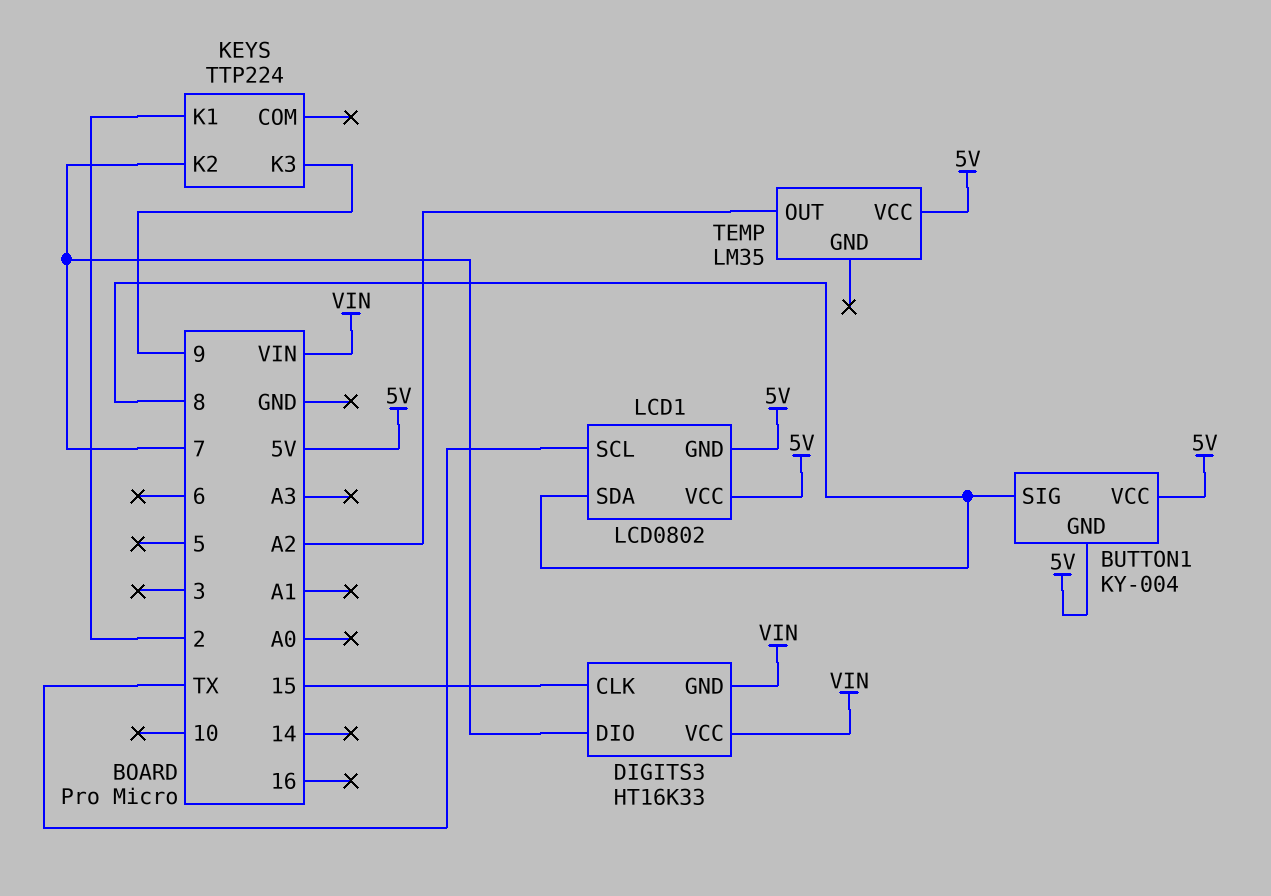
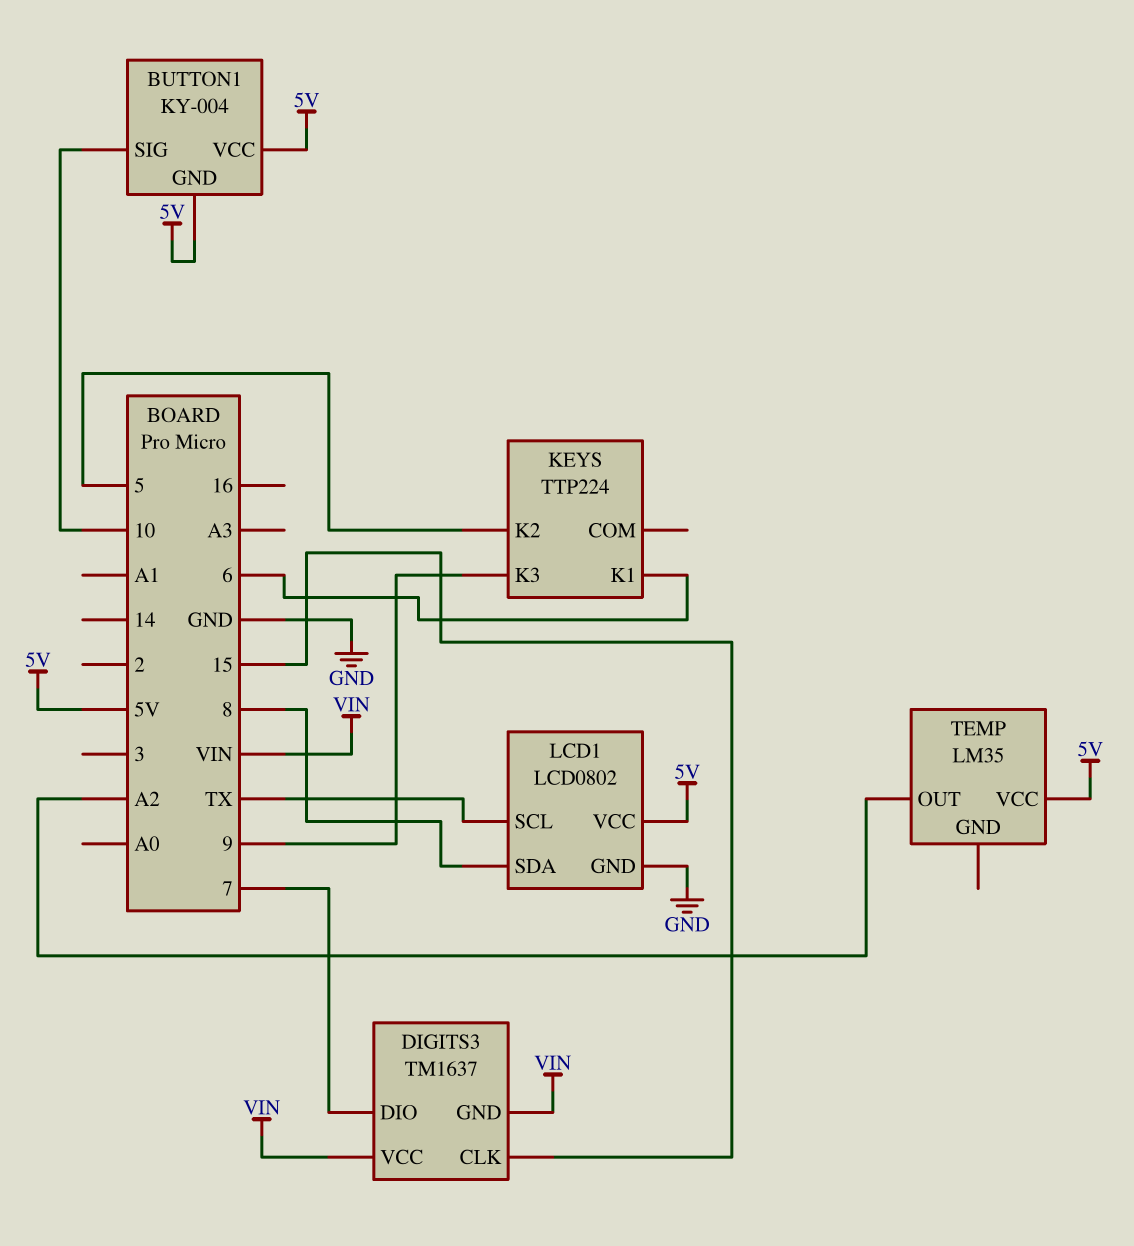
BUTTON1 pin SIG: 8 -> 10
DIGITS3: HT16K33 -> TM1637
KEYS pin K1: 2 -> 6
KEYS pin K2: 7 -> 5
LCD1 pin GND: 5V -> GND

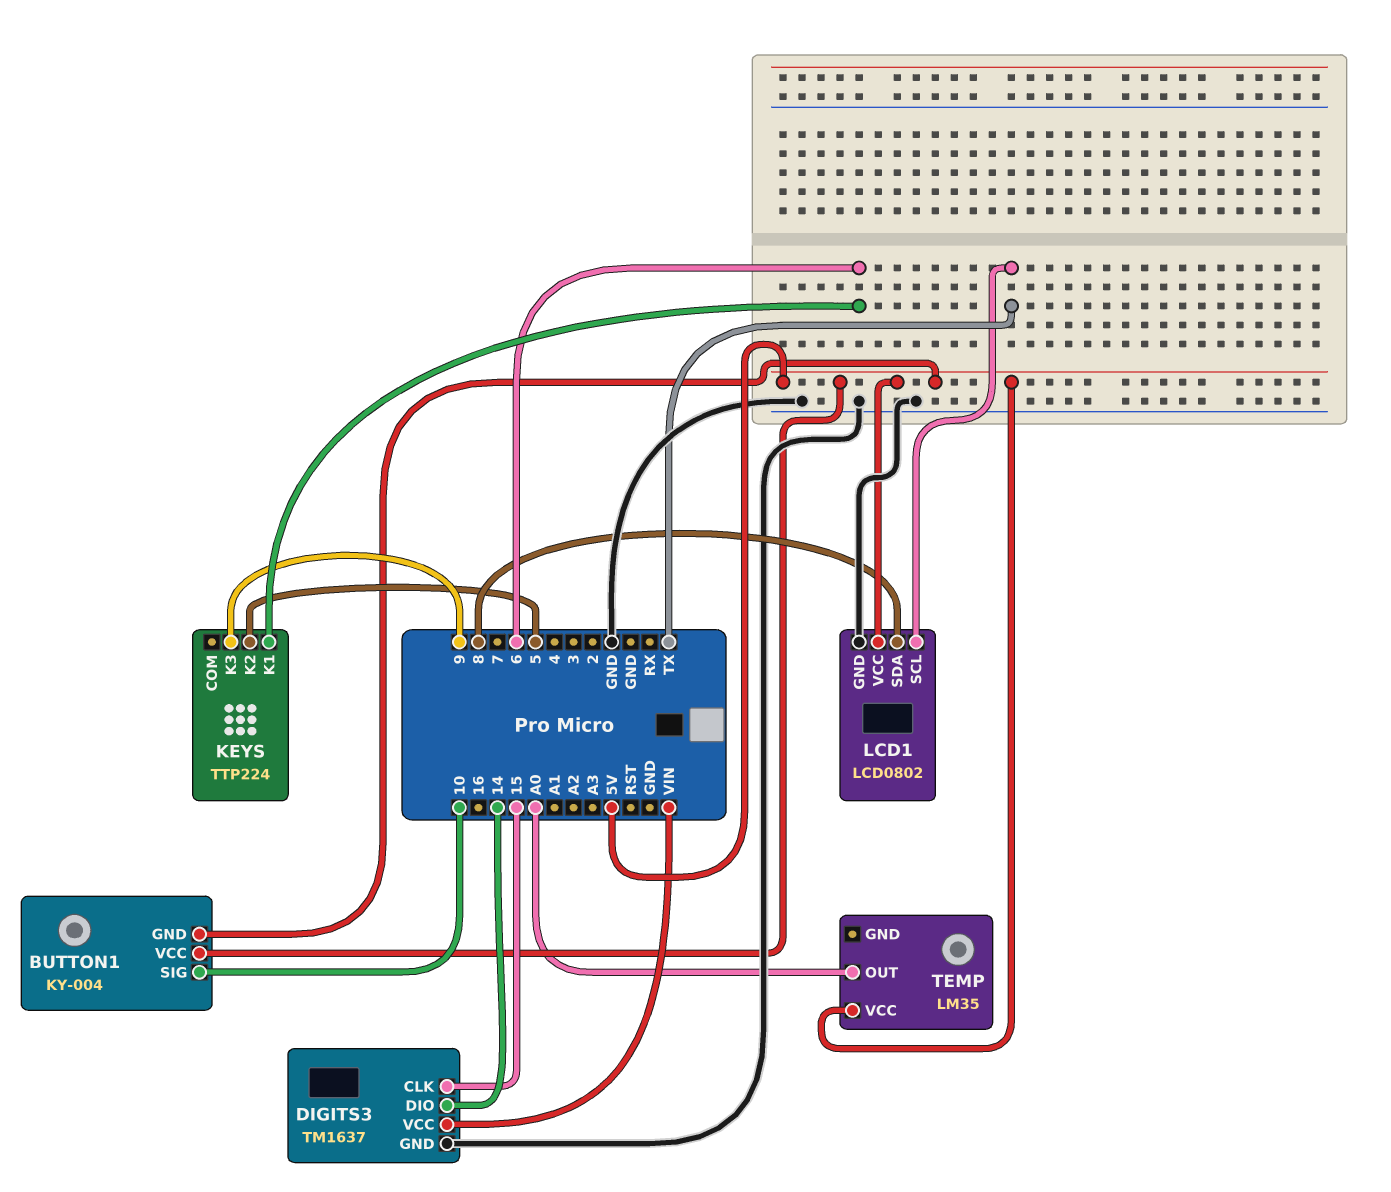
DIGITS3 pin DIO: 7 -> 14
DIGITS3 pin GND: VIN -> GND
TEMP pin OUT: A2 -> A0

